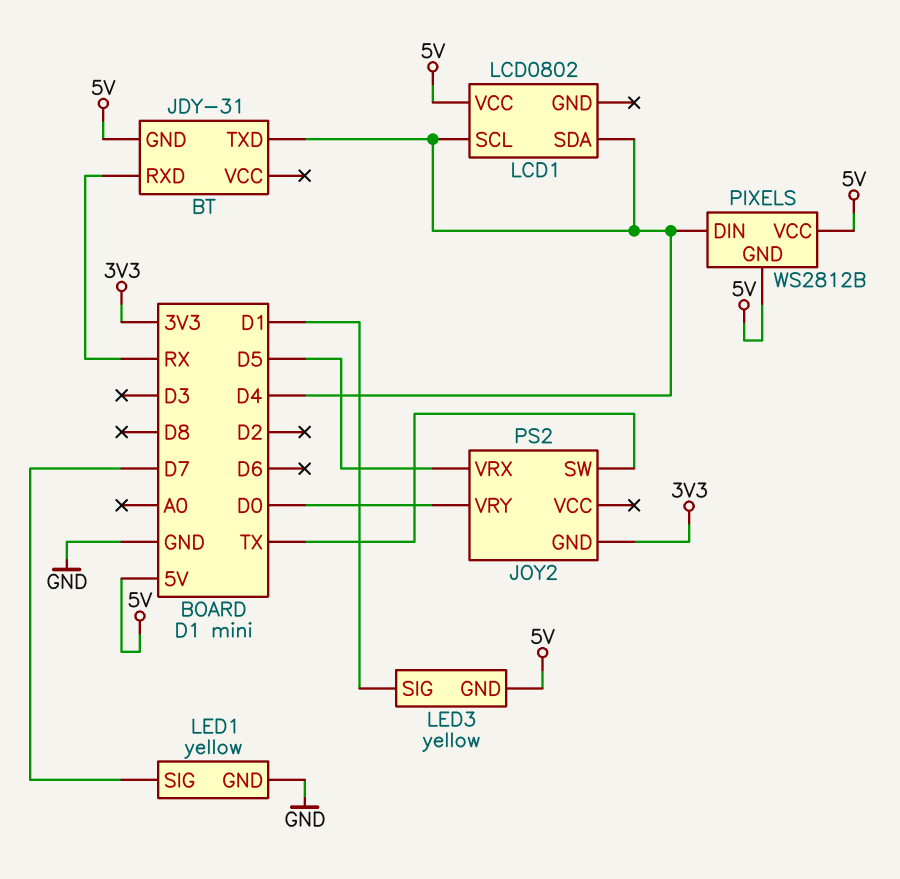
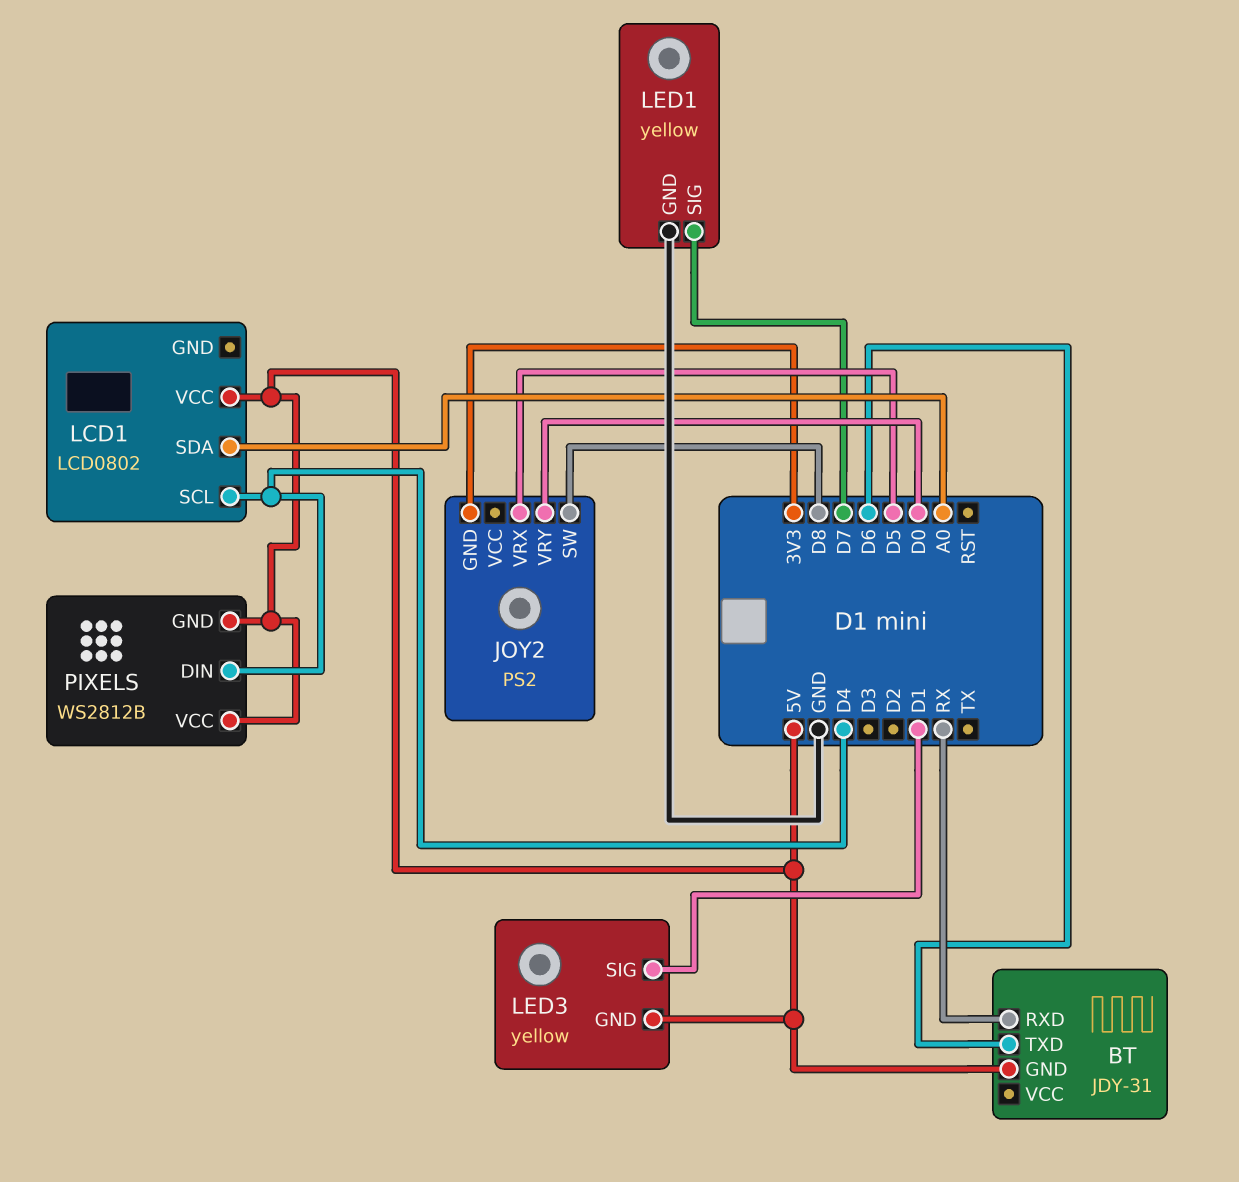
BT pin TXD: D4 -> D6
JOY2 pin SW: TX -> D8
LCD1 pin SDA: D4 -> A0

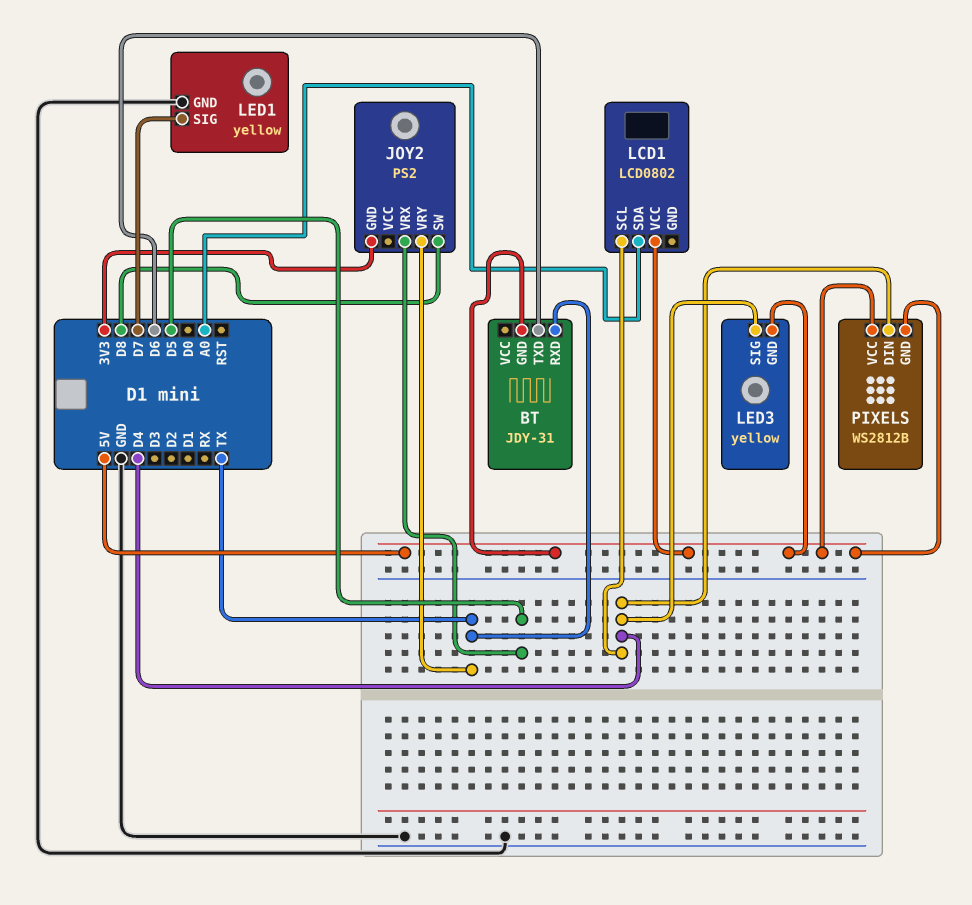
BT pin RXD: RX -> TX
JOY2 pin VRY: D0 -> TX
LED3 pin SIG: D1 -> D4

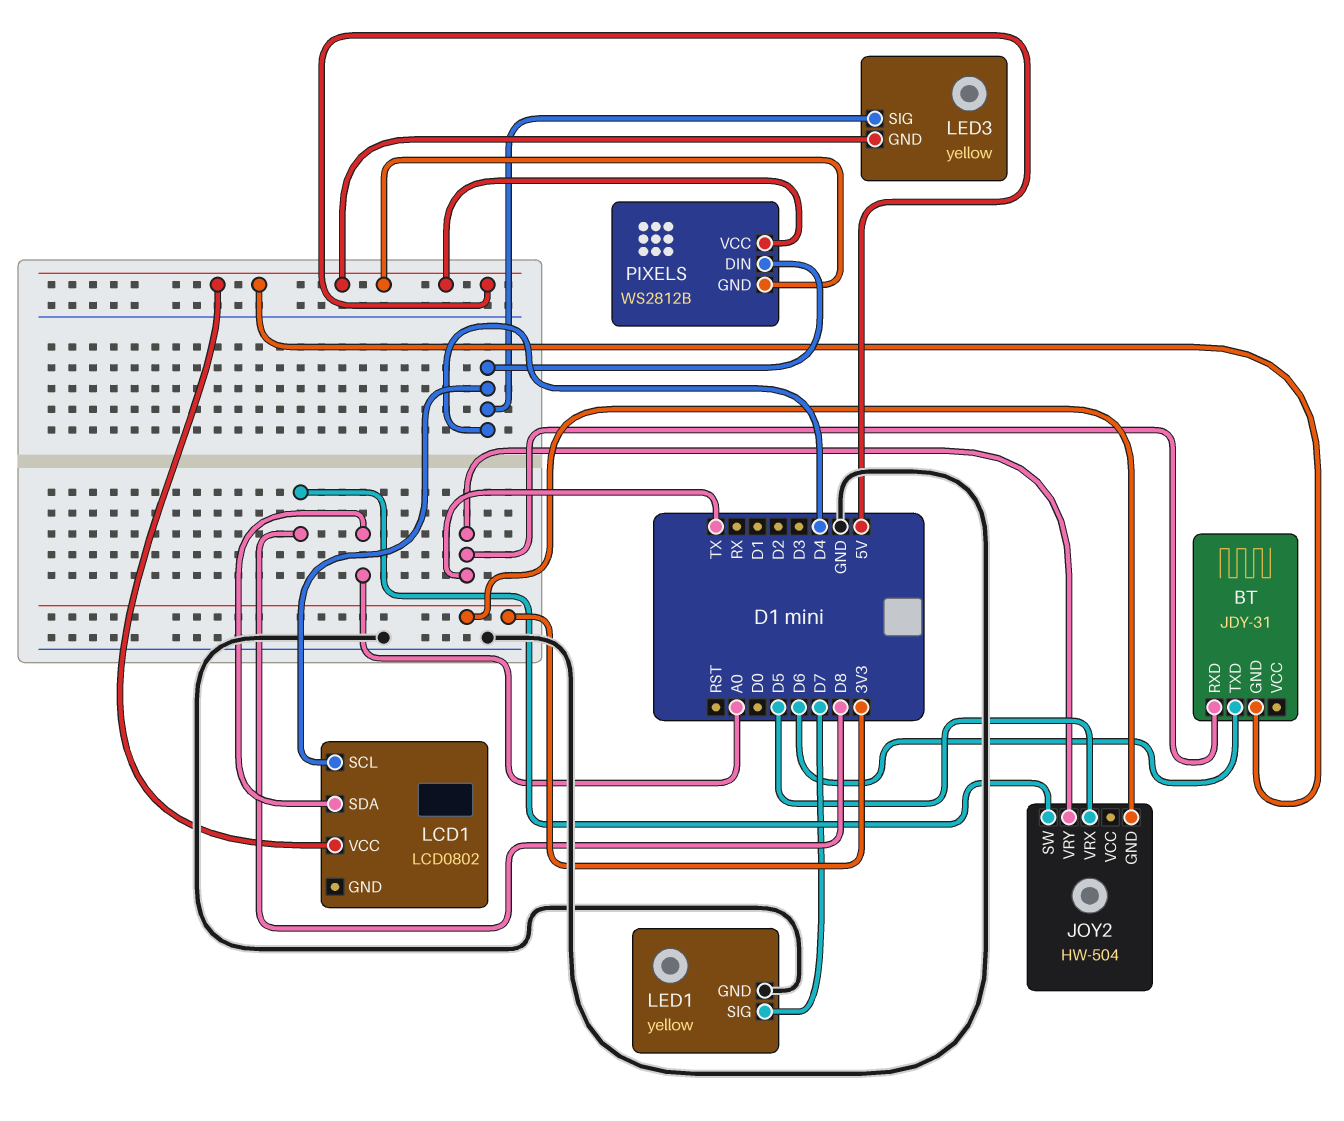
JOY2: PS2 -> HW-504

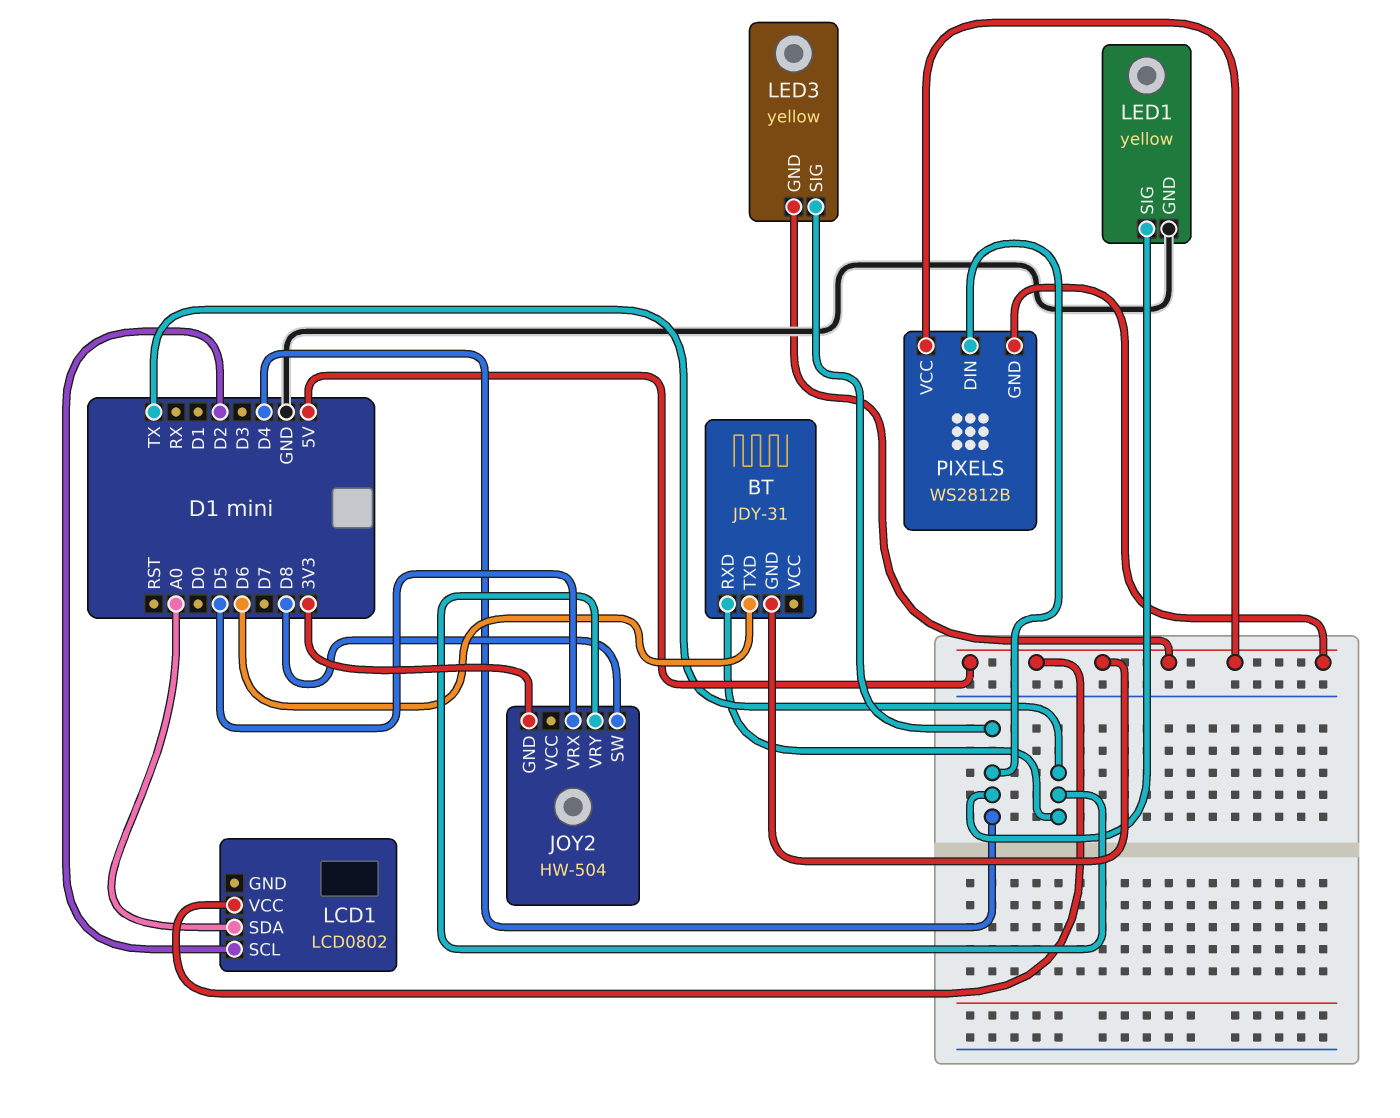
LCD1 pin SCL: D4 -> D2
LED1 pin SIG: D7 -> D4

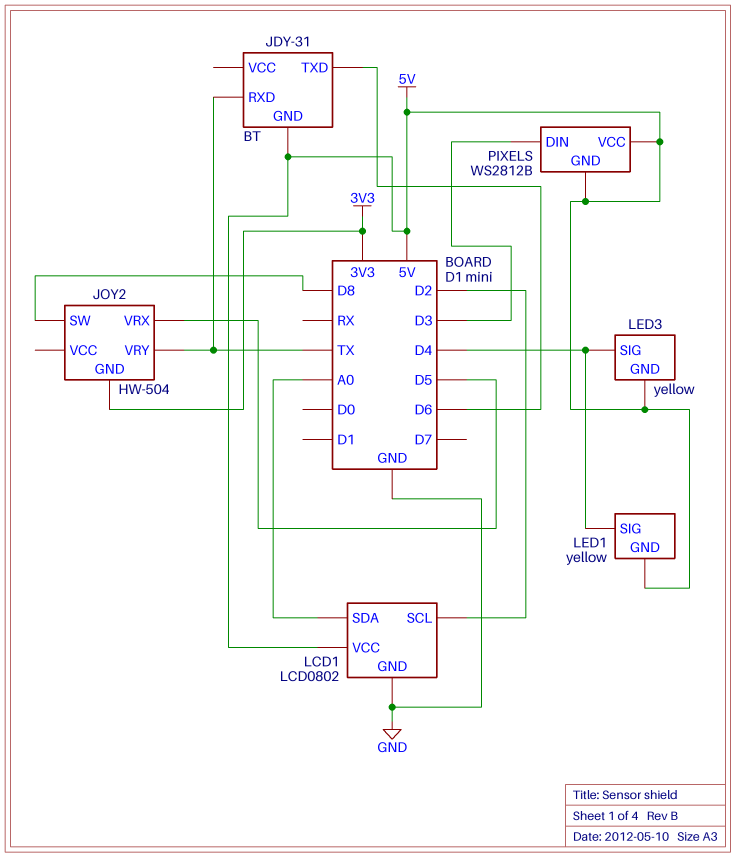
LCD1 pin GND: none -> GND
LED1 pin GND: GND -> 5V
PIXELS pin DIN: D4 -> D3

